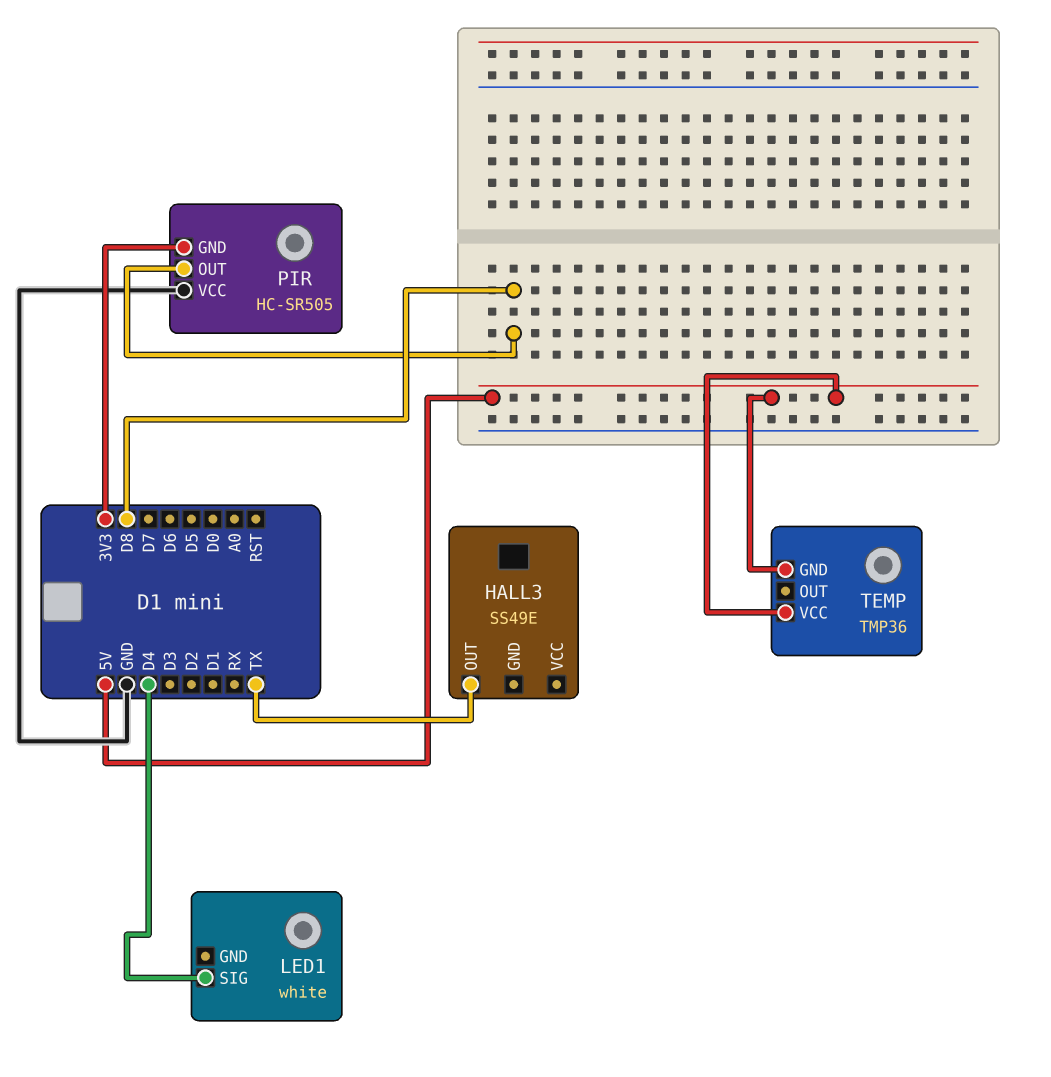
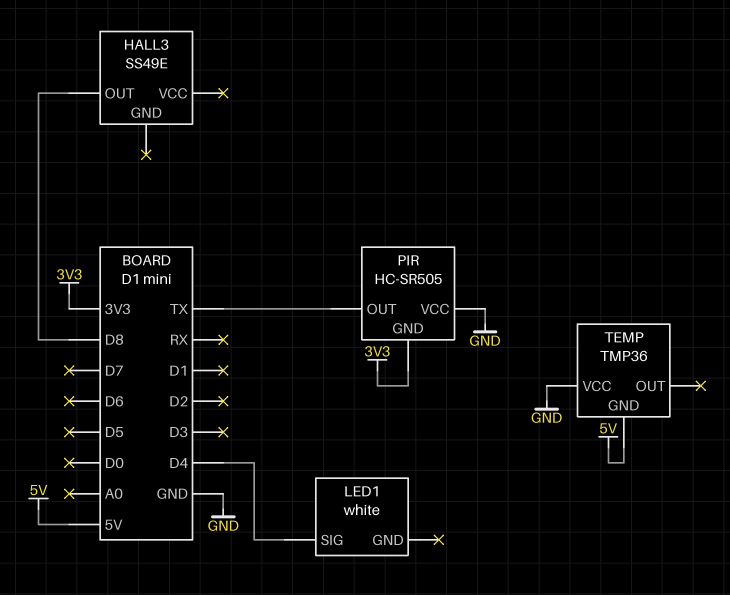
HALL3 pin OUT: TX -> D8
PIR pin OUT: D8 -> TX
TEMP pin VCC: 5V -> GND

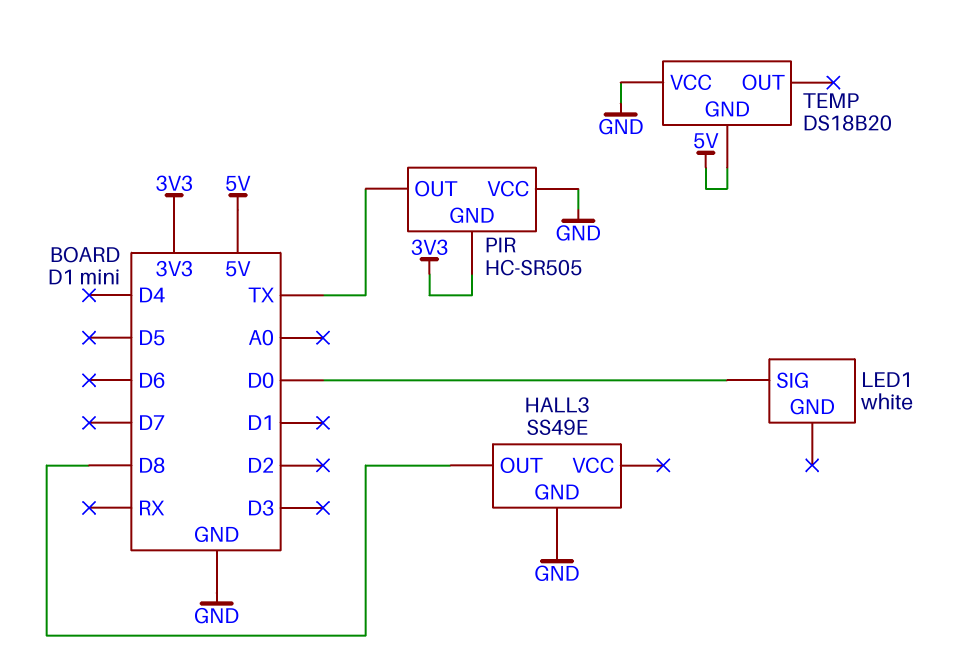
HALL3 pin GND: none -> GND
LED1 pin SIG: D4 -> D0
TEMP: TMP36 -> DS18B20

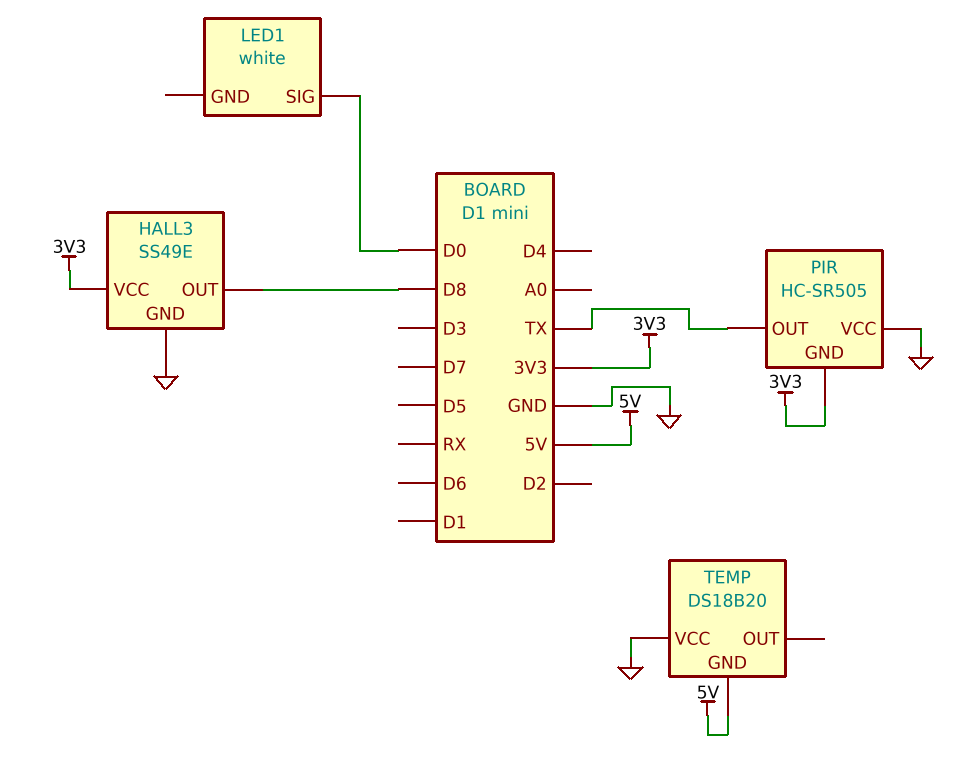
HALL3 pin VCC: none -> 3V3

